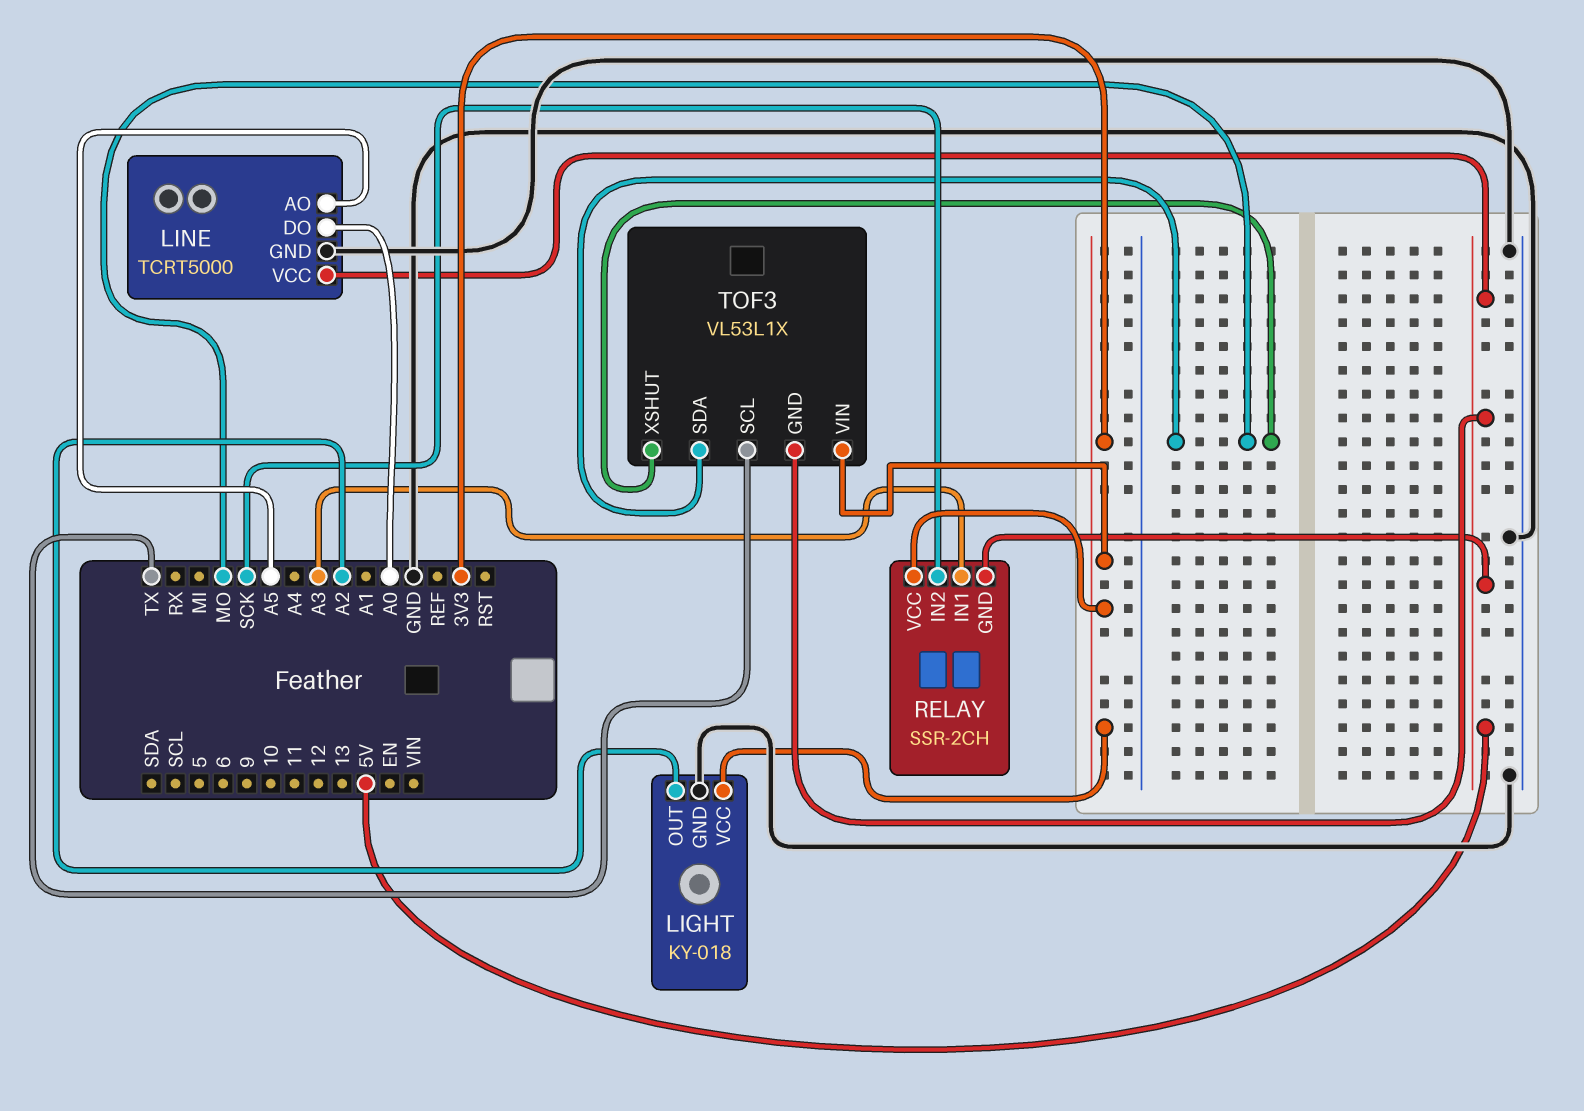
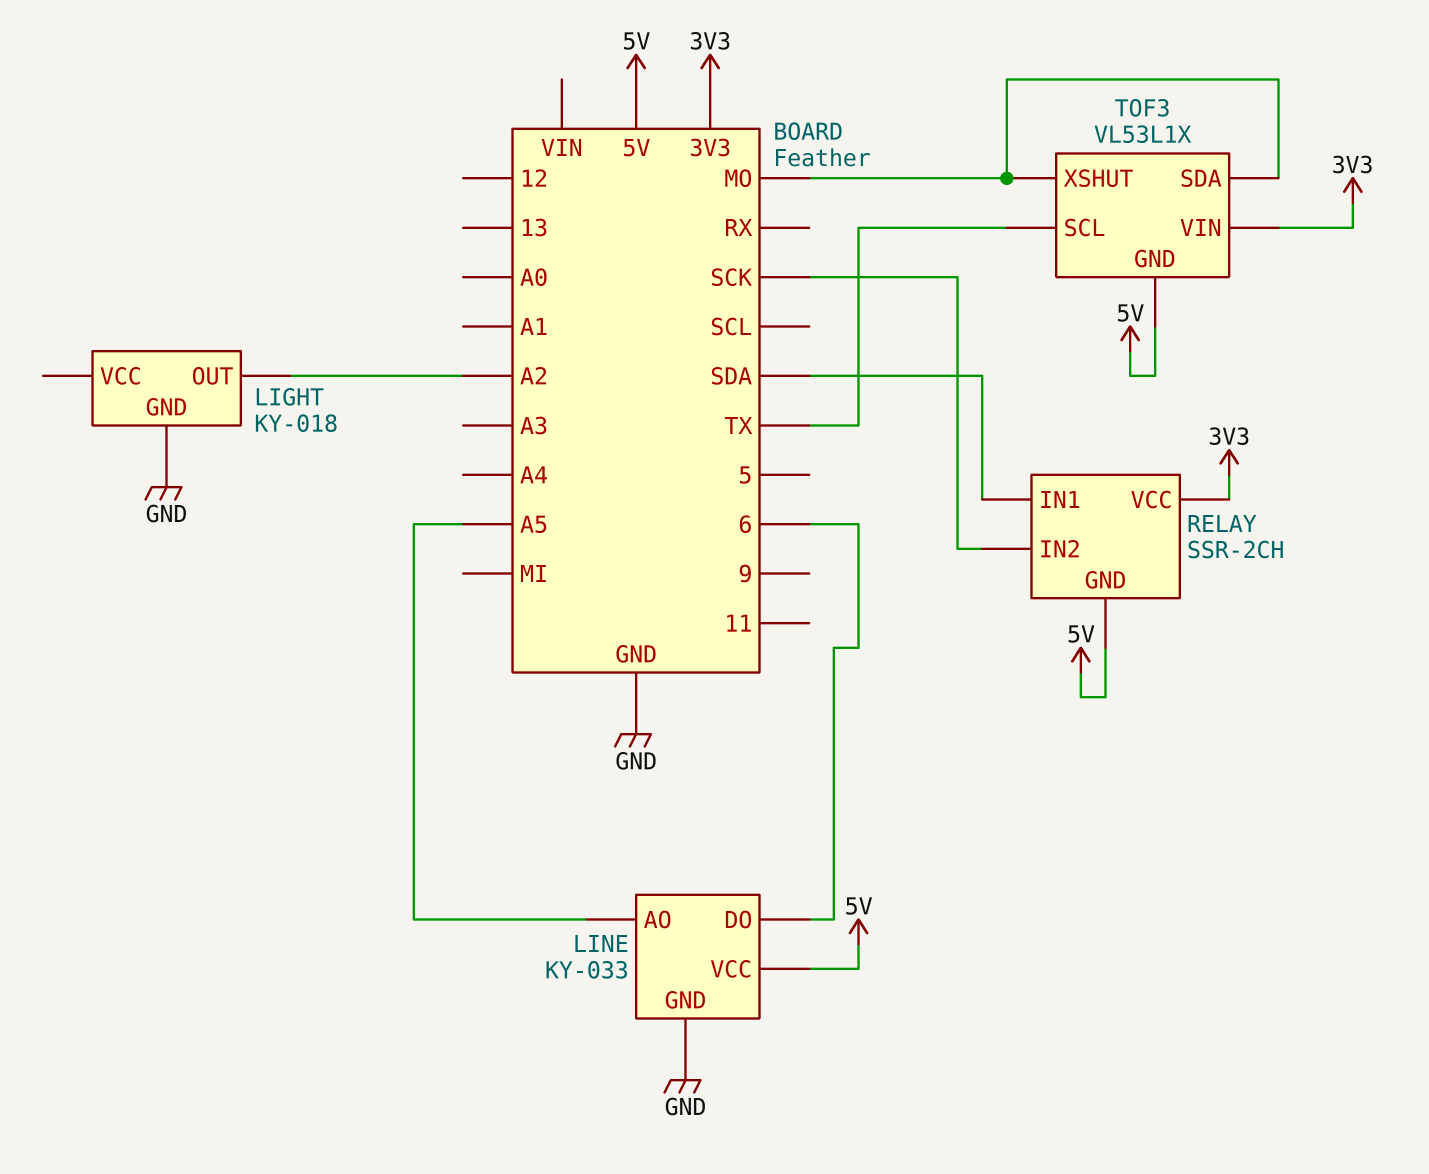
LIGHT pin VCC: 3V3 -> none
LINE: TCRT5000 -> KY-033
LINE pin DO: A0 -> 6
RELAY pin IN1: A3 -> SDA

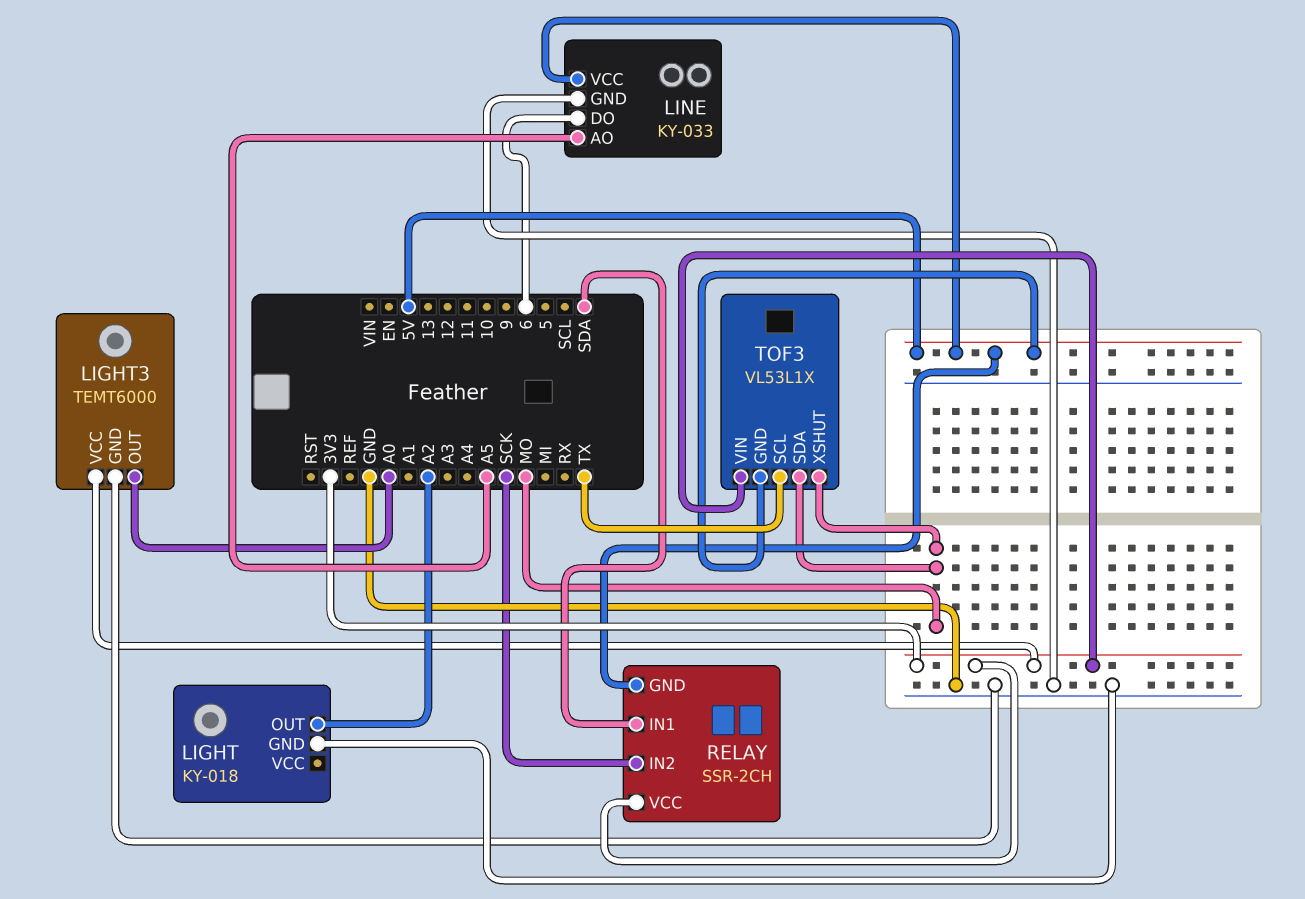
LIGHT3: none -> TEMT6000
LIGHT3 pin GND: none -> GND
LIGHT3 pin OUT: none -> A0
LIGHT3 pin VCC: none -> 3V3

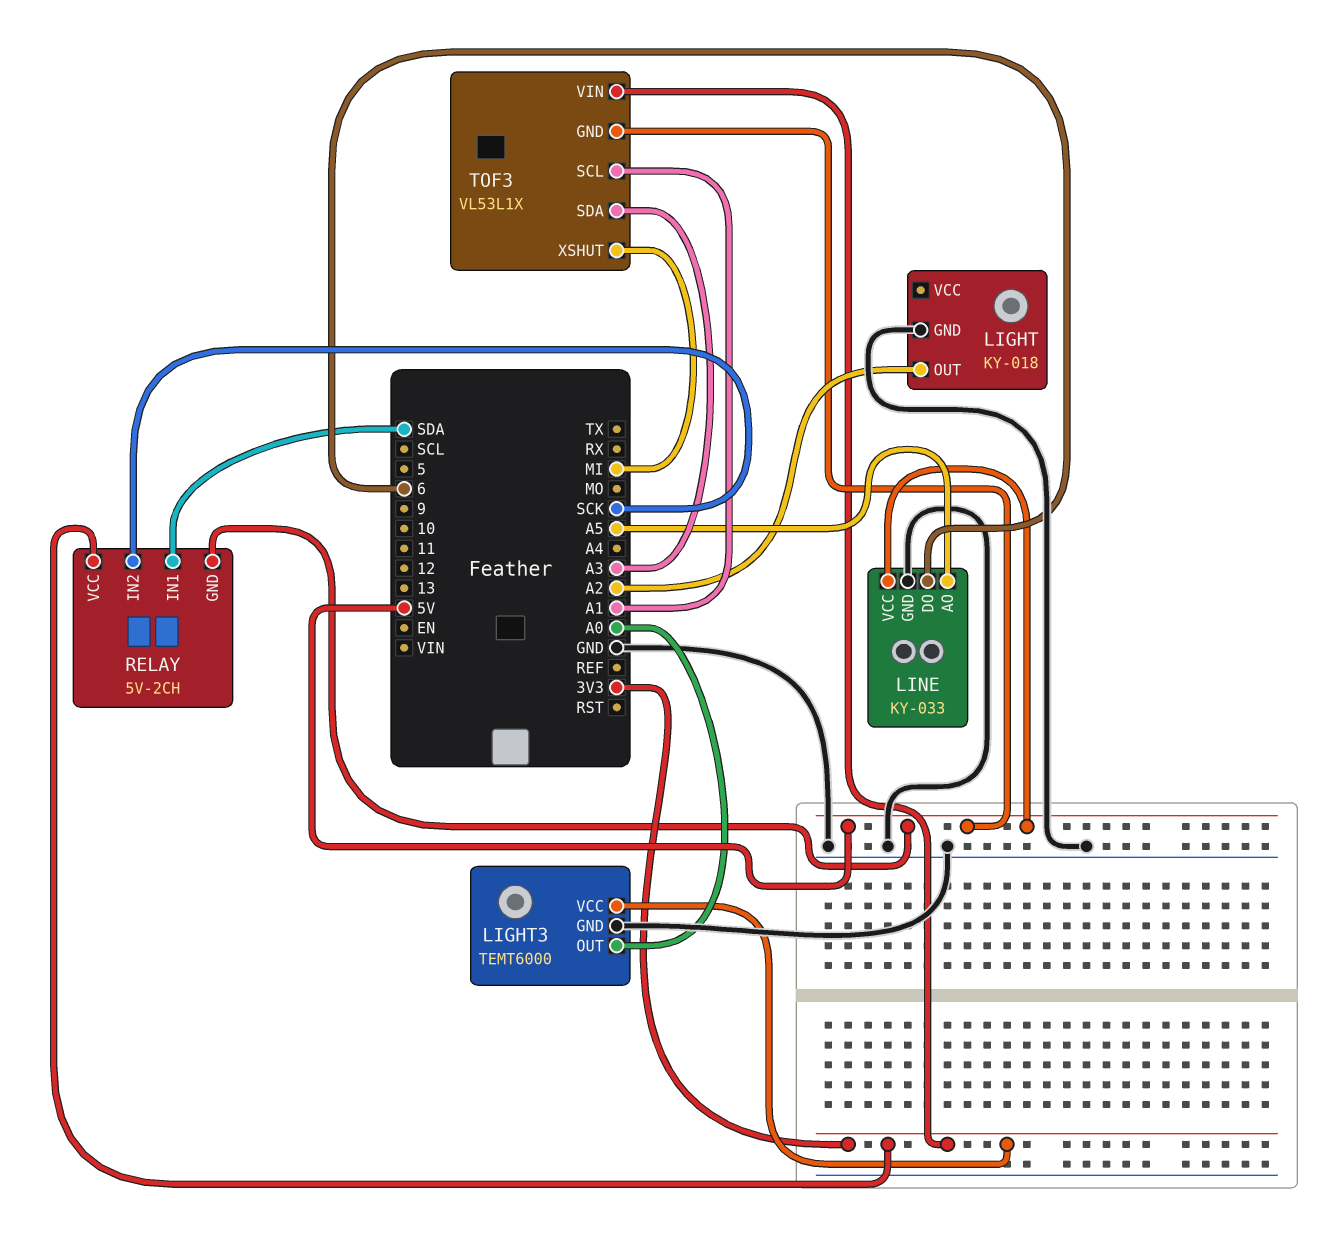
RELAY: SSR-2CH -> 5V-2CH
TOF3 pin SCL: TX -> A1
TOF3 pin SDA: MO -> A3
TOF3 pin XSHUT: MO -> MI

